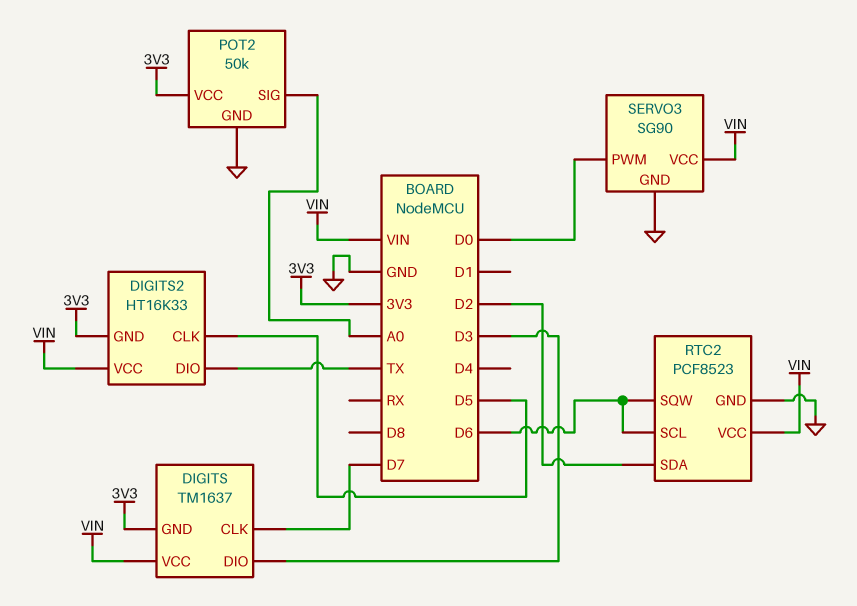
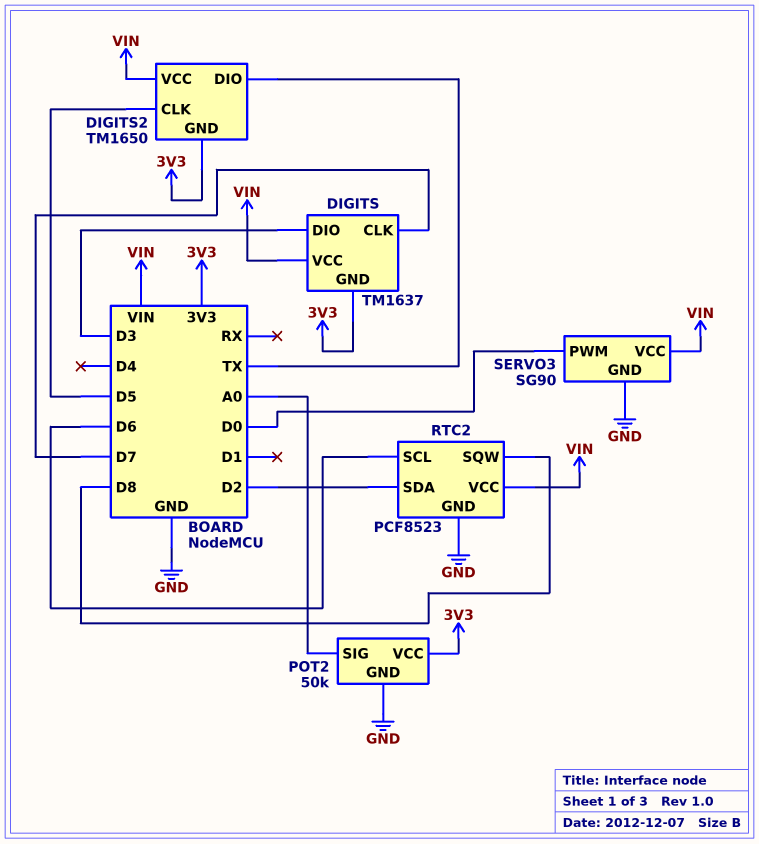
DIGITS2: HT16K33 -> TM1650
RTC2 pin SQW: D6 -> D8

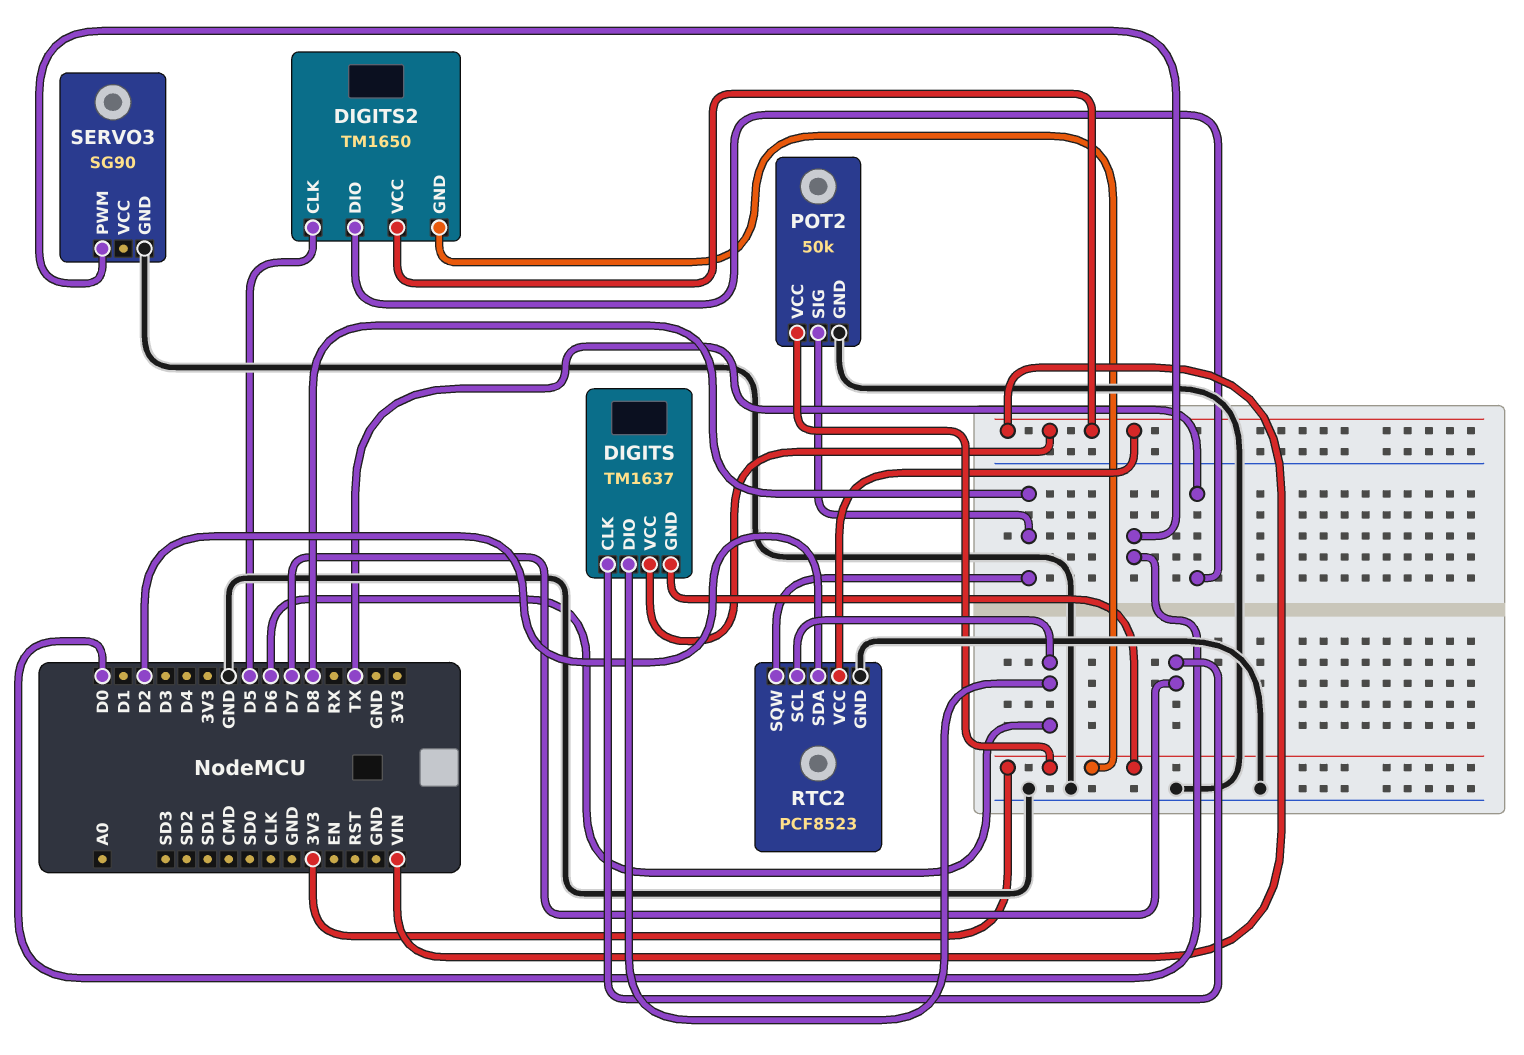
DIGITS pin DIO: D3 -> D6
POT2 pin SIG: A0 -> D8
SERVO3 pin VCC: VIN -> none

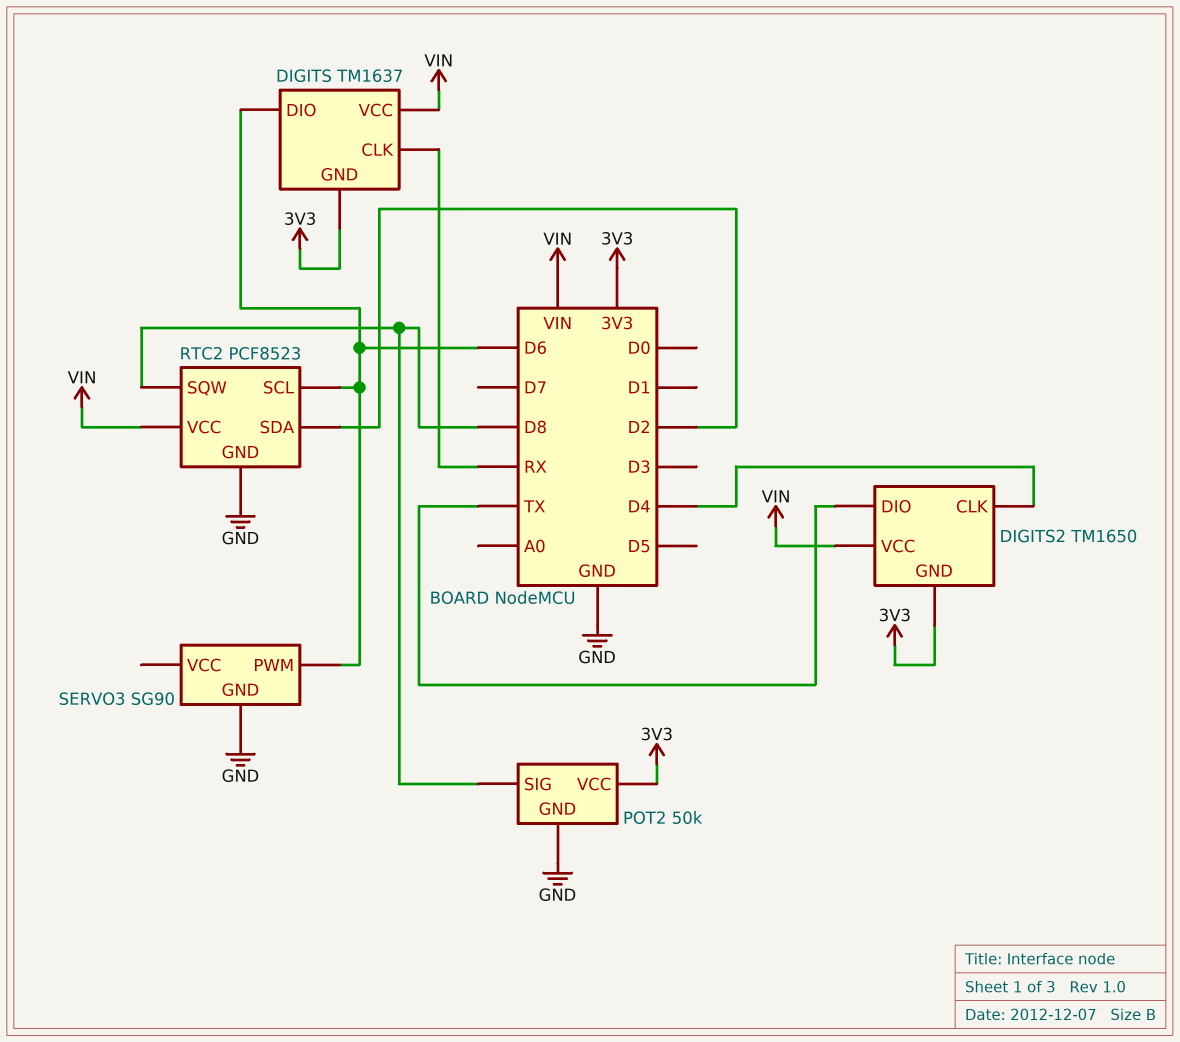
DIGITS pin CLK: D7 -> RX
DIGITS2 pin CLK: D5 -> D4
SERVO3 pin PWM: D0 -> D6

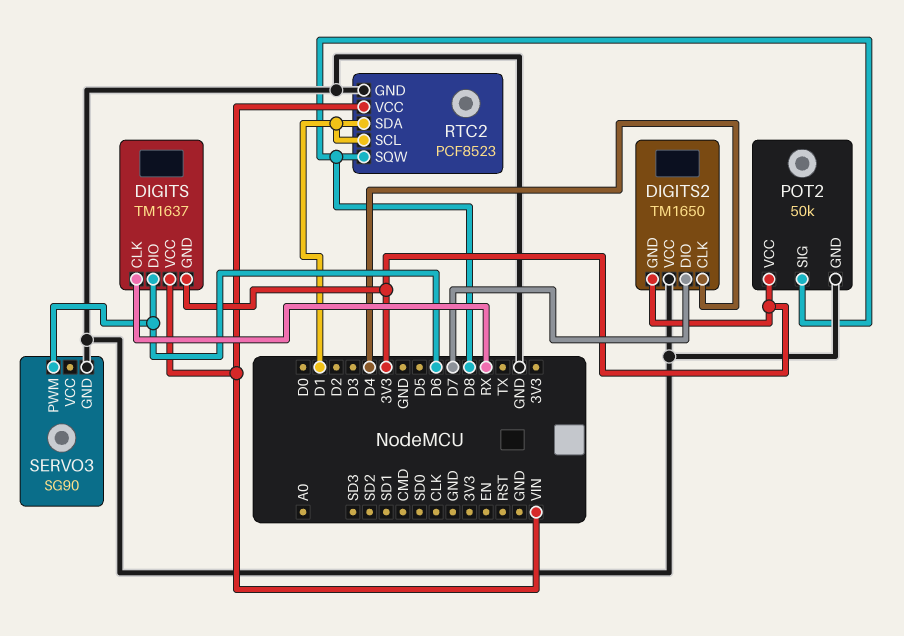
DIGITS2 pin DIO: TX -> D7
DIGITS2 pin VCC: VIN -> GND
RTC2 pin SCL: D6 -> D1
RTC2 pin SDA: D2 -> D1

